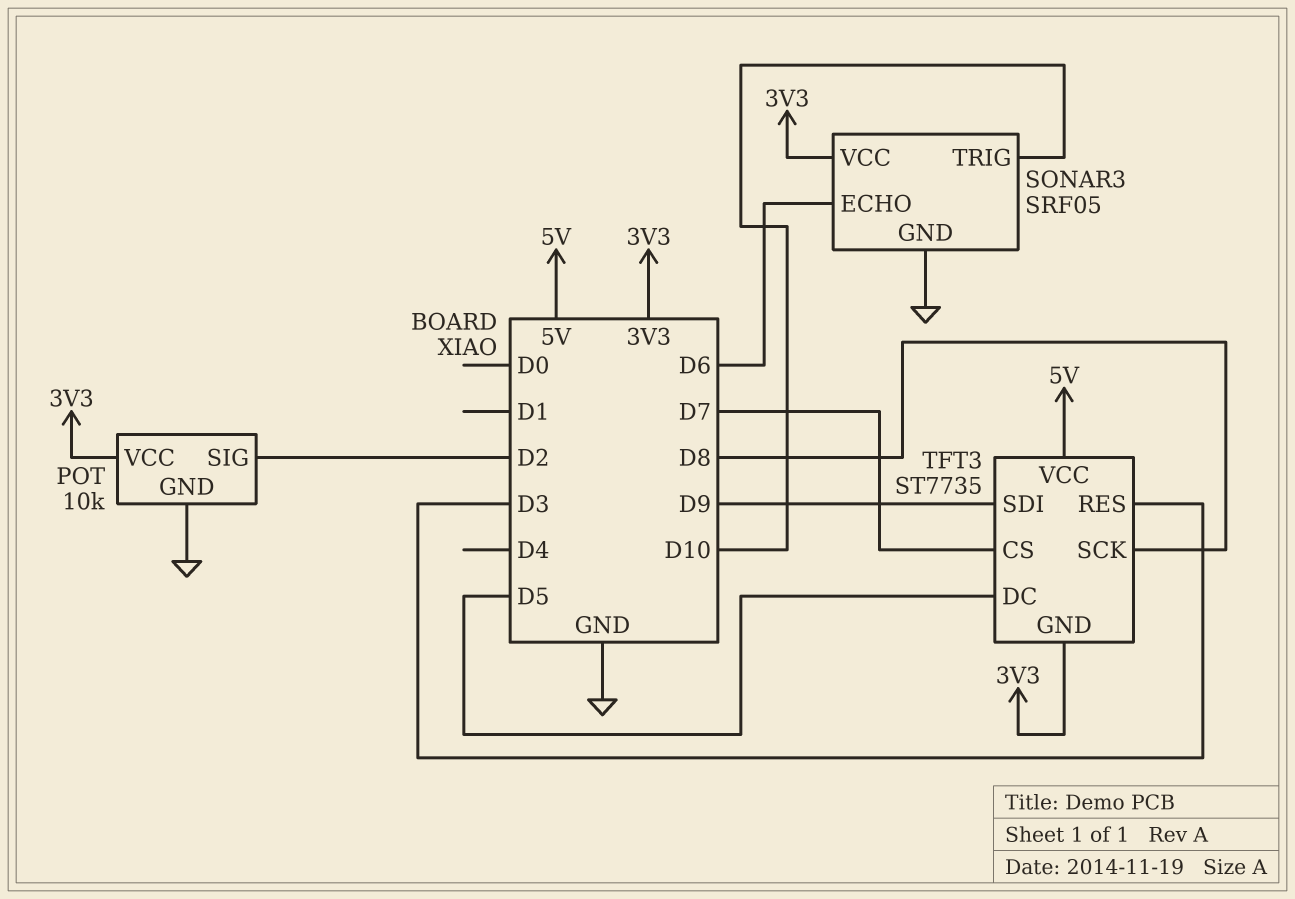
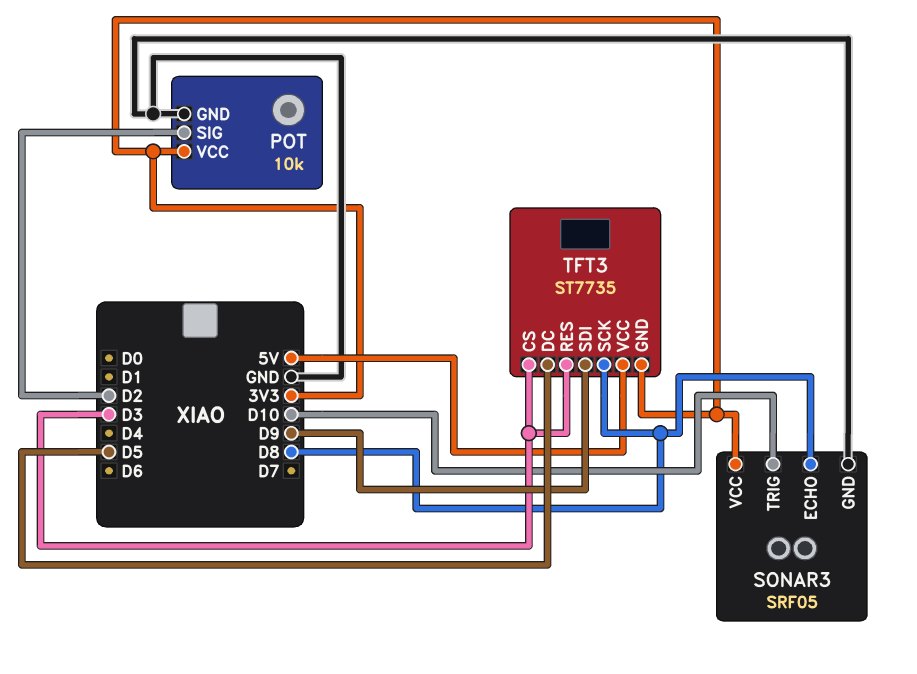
SONAR3 pin ECHO: D6 -> D8
TFT3 pin CS: D7 -> D3

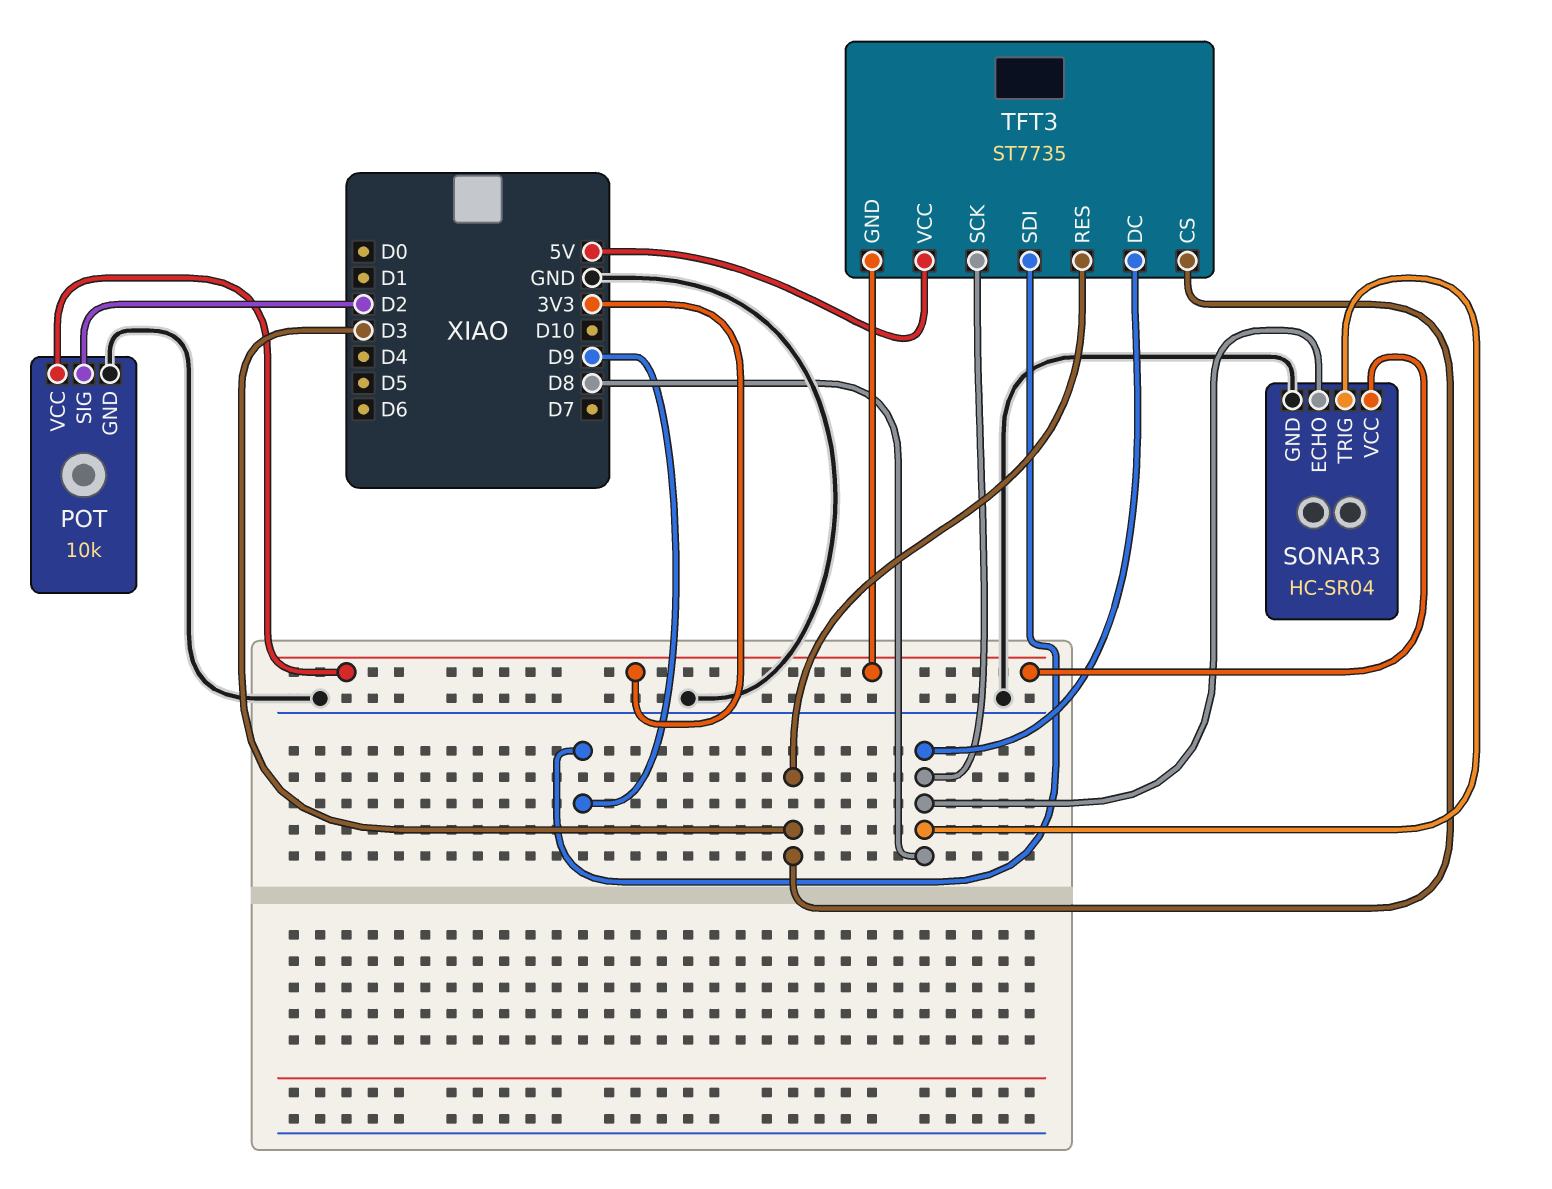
SONAR3: SRF05 -> HC-SR04
SONAR3 pin TRIG: D10 -> D8
TFT3 pin DC: D5 -> D8

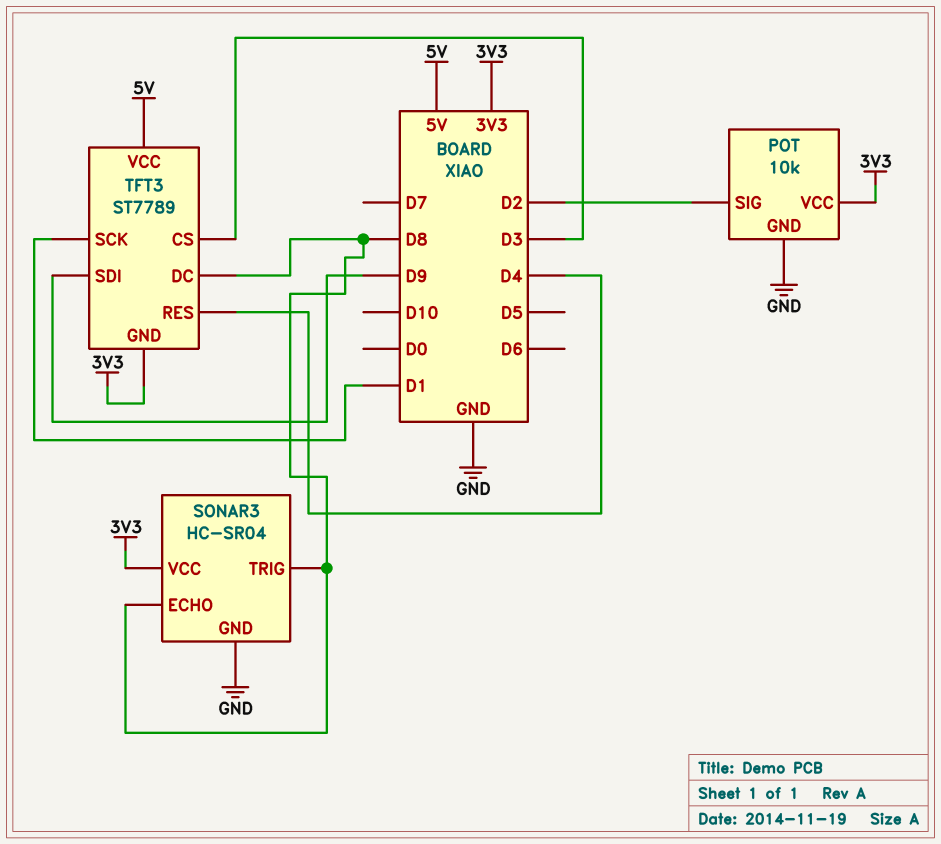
TFT3: ST7735 -> ST7789
TFT3 pin RES: D3 -> D4
TFT3 pin SCK: D8 -> D1

